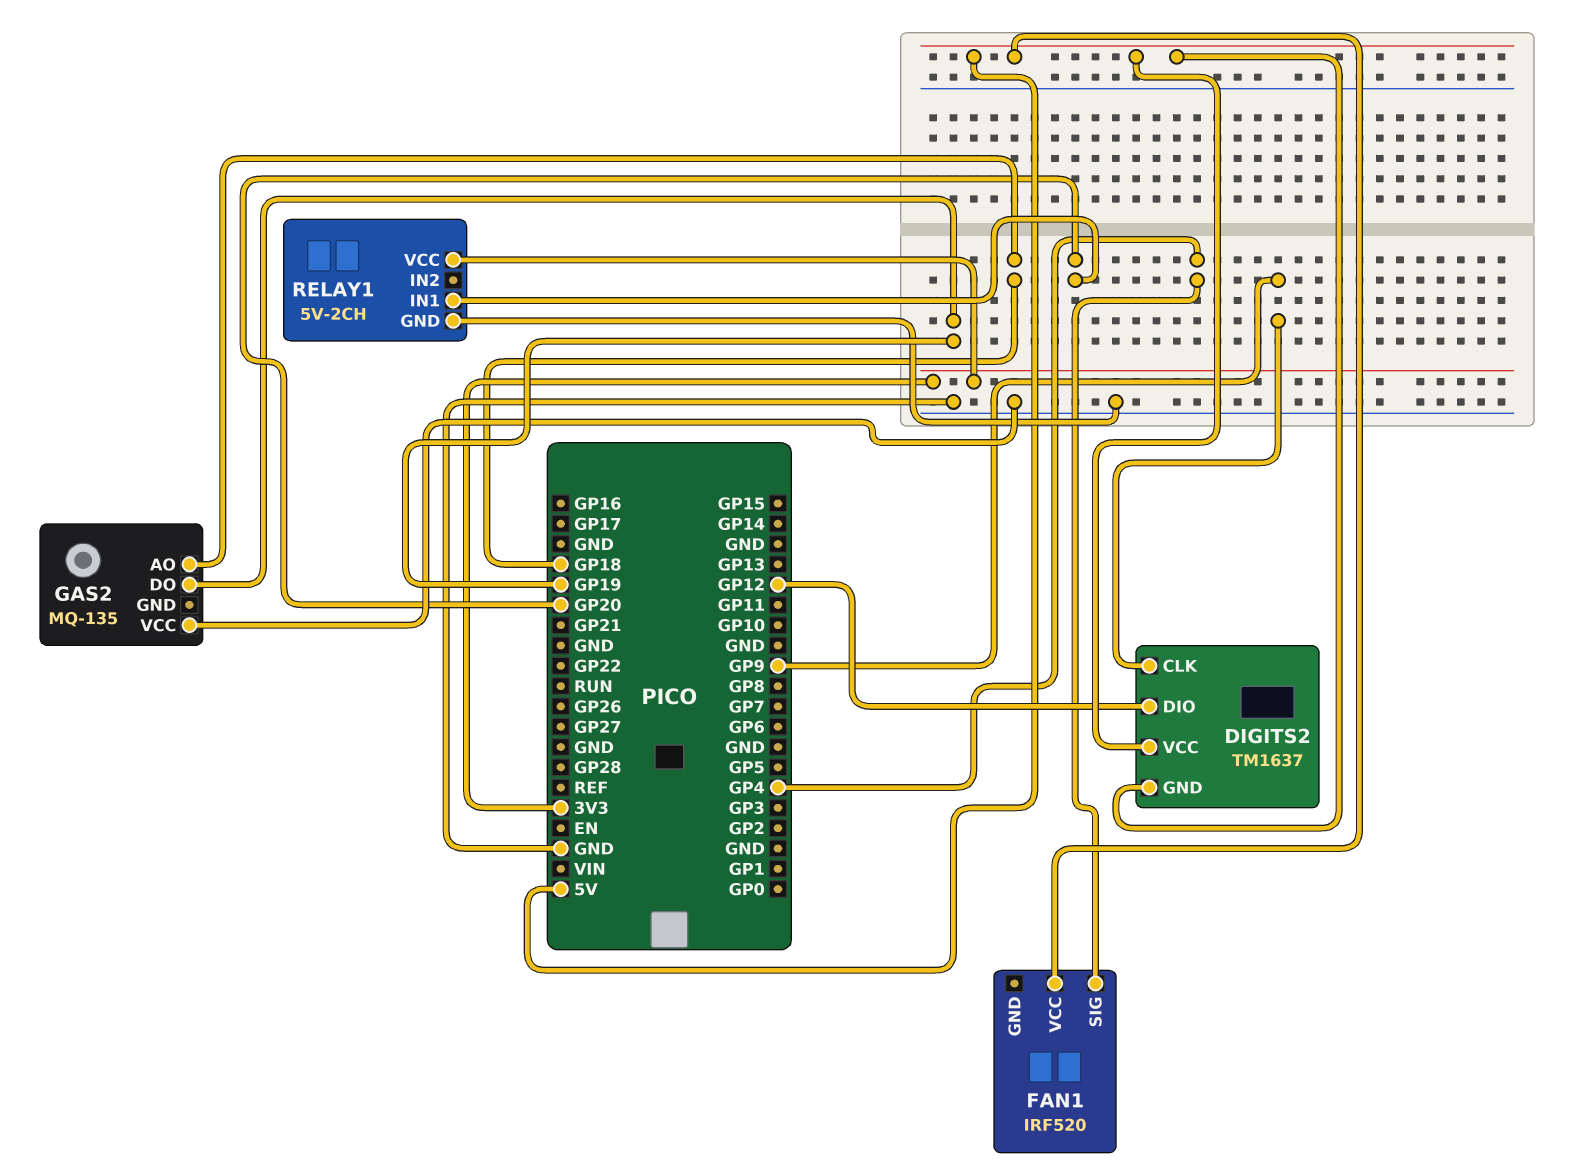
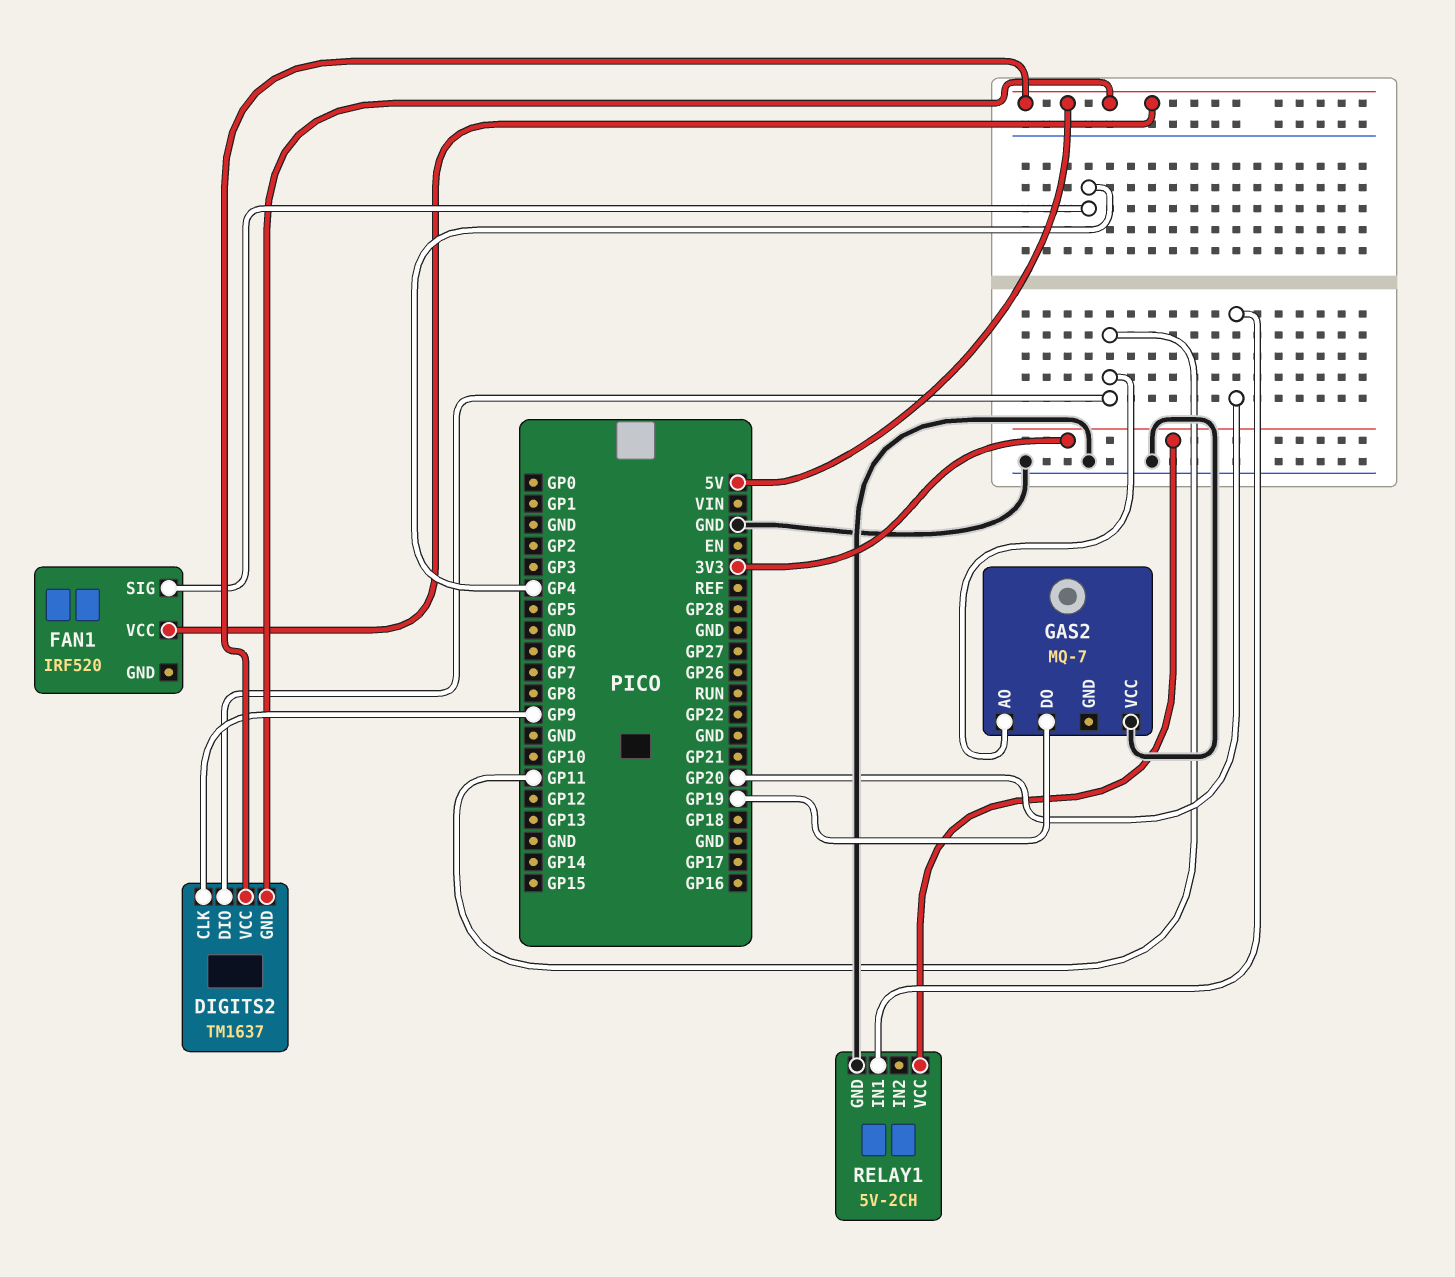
DIGITS2 pin DIO: GP12 -> GP11
GAS2: MQ-135 -> MQ-7
GAS2 pin AO: GP18 -> GP11

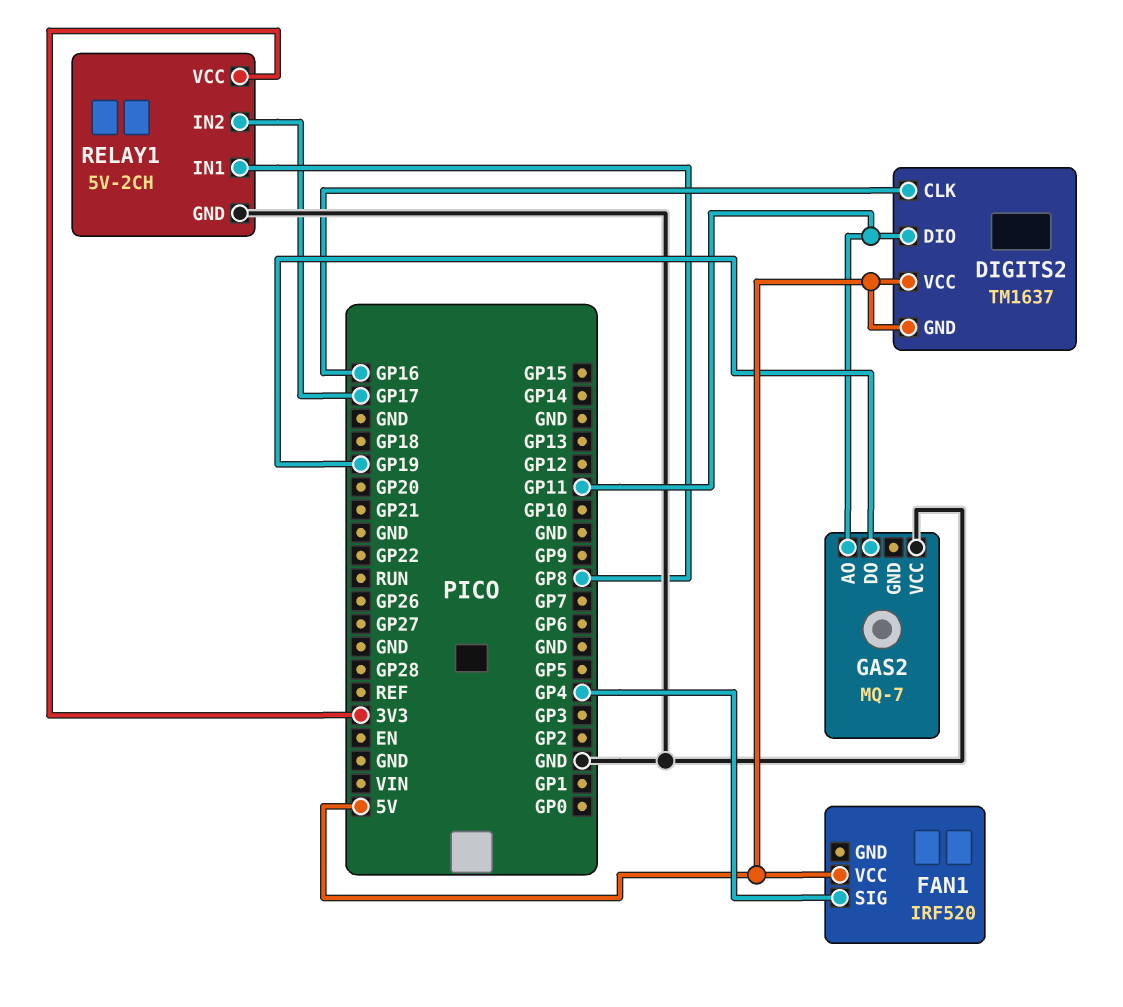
DIGITS2 pin CLK: GP9 -> GP16
RELAY1 pin IN1: GP20 -> GP8
RELAY1 pin IN2: none -> GP17

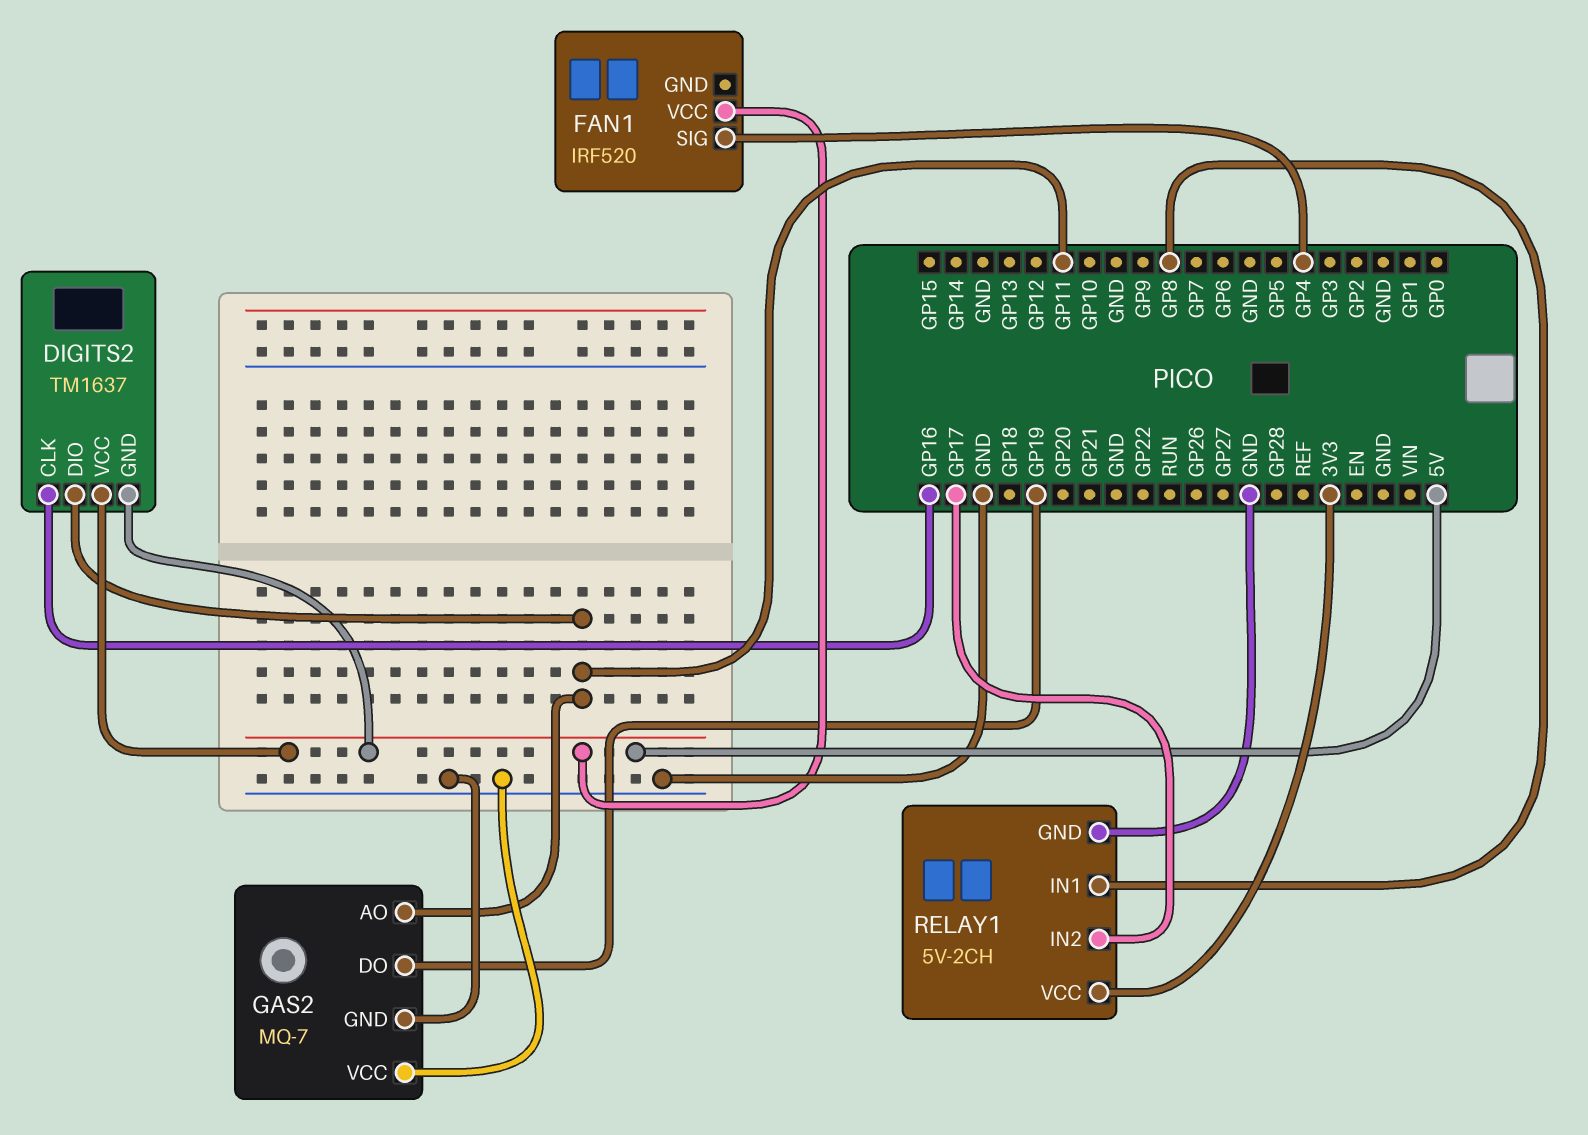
GAS2 pin GND: none -> GND

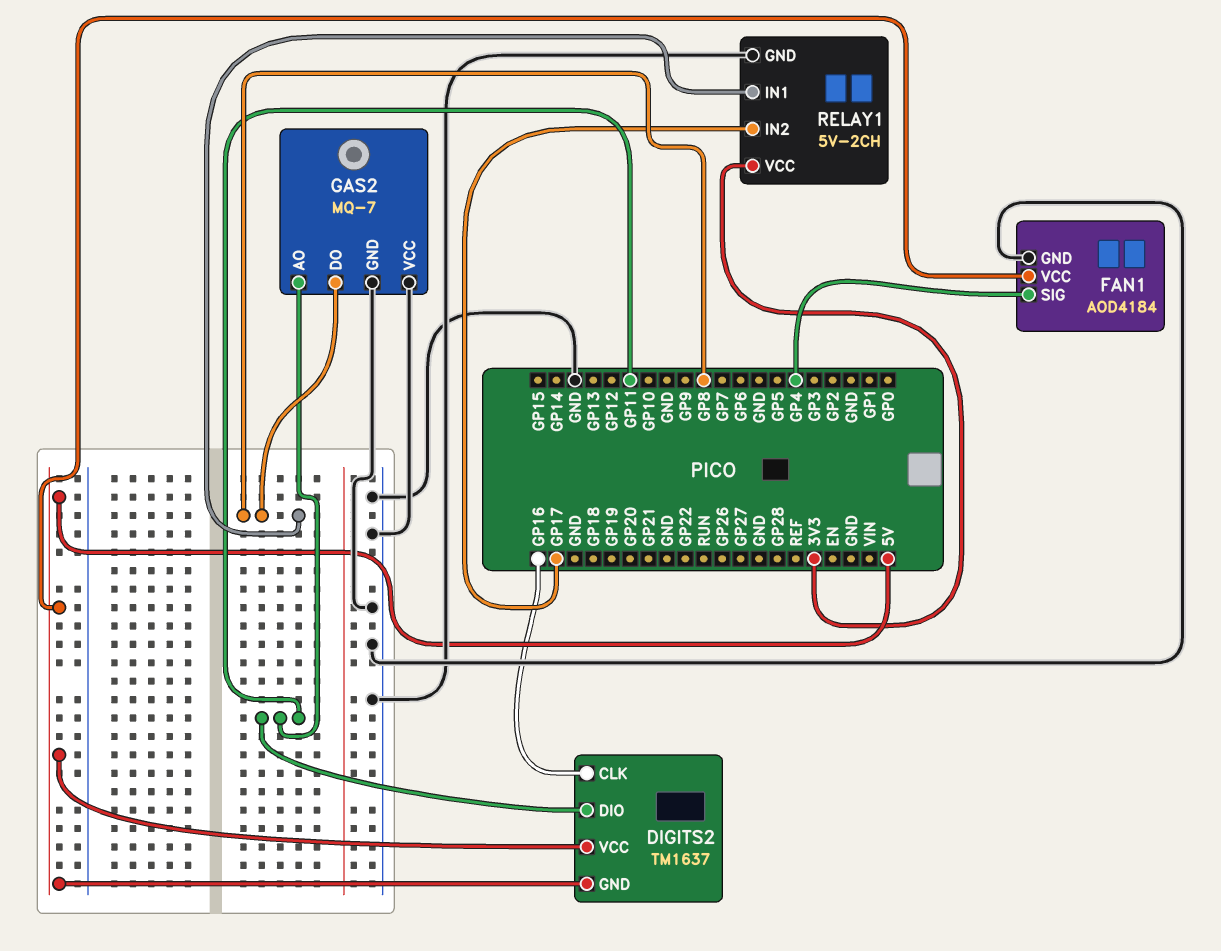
FAN1: IRF520 -> AOD4184
FAN1 pin GND: none -> GND
GAS2 pin DO: GP19 -> GP8

